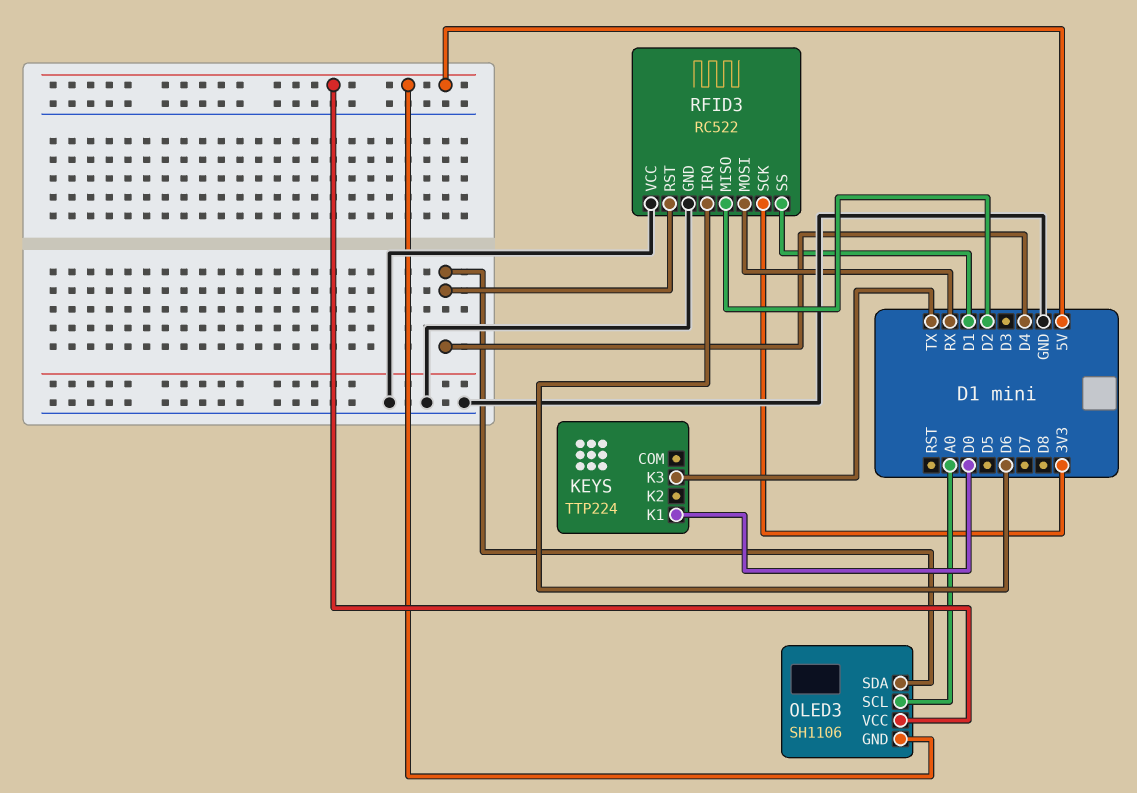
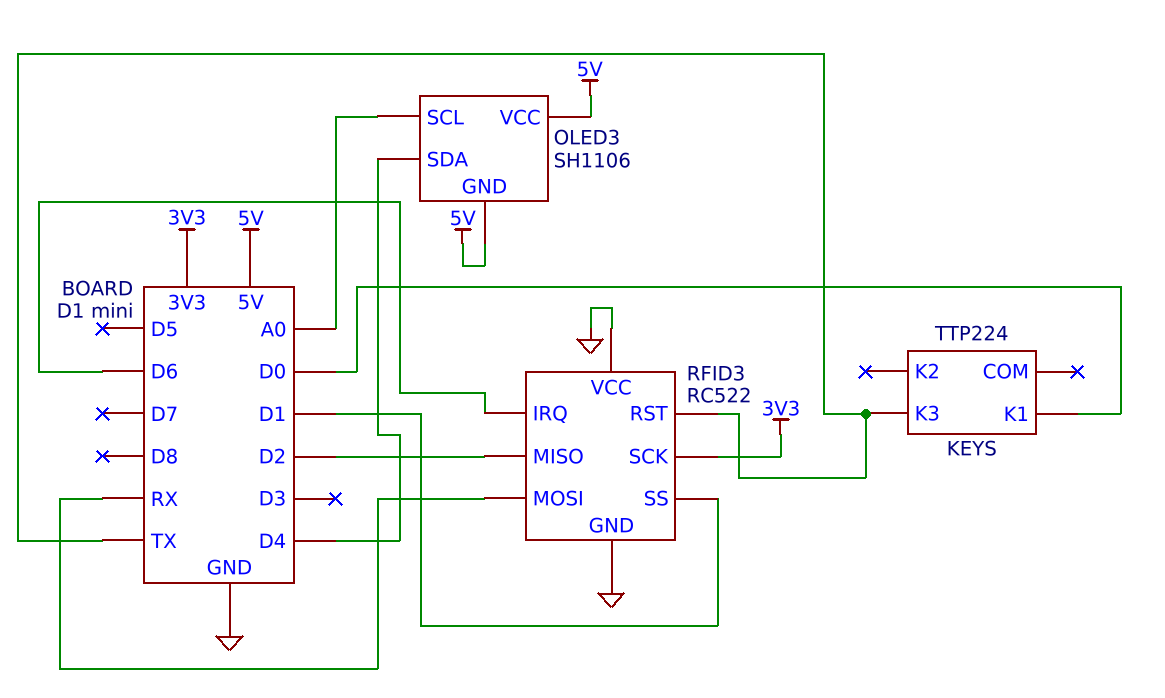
RFID3 pin RST: D4 -> TX

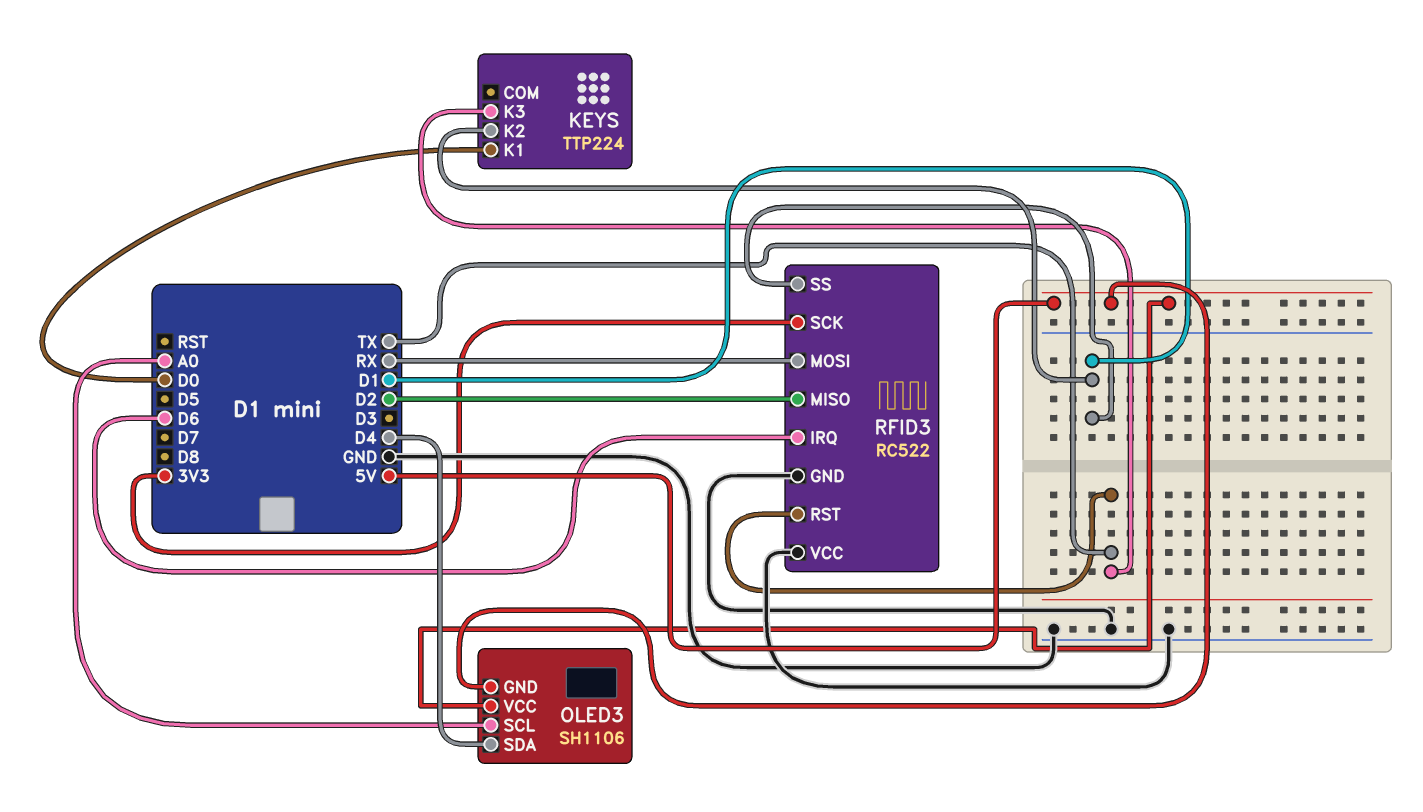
KEYS pin K2: none -> D1

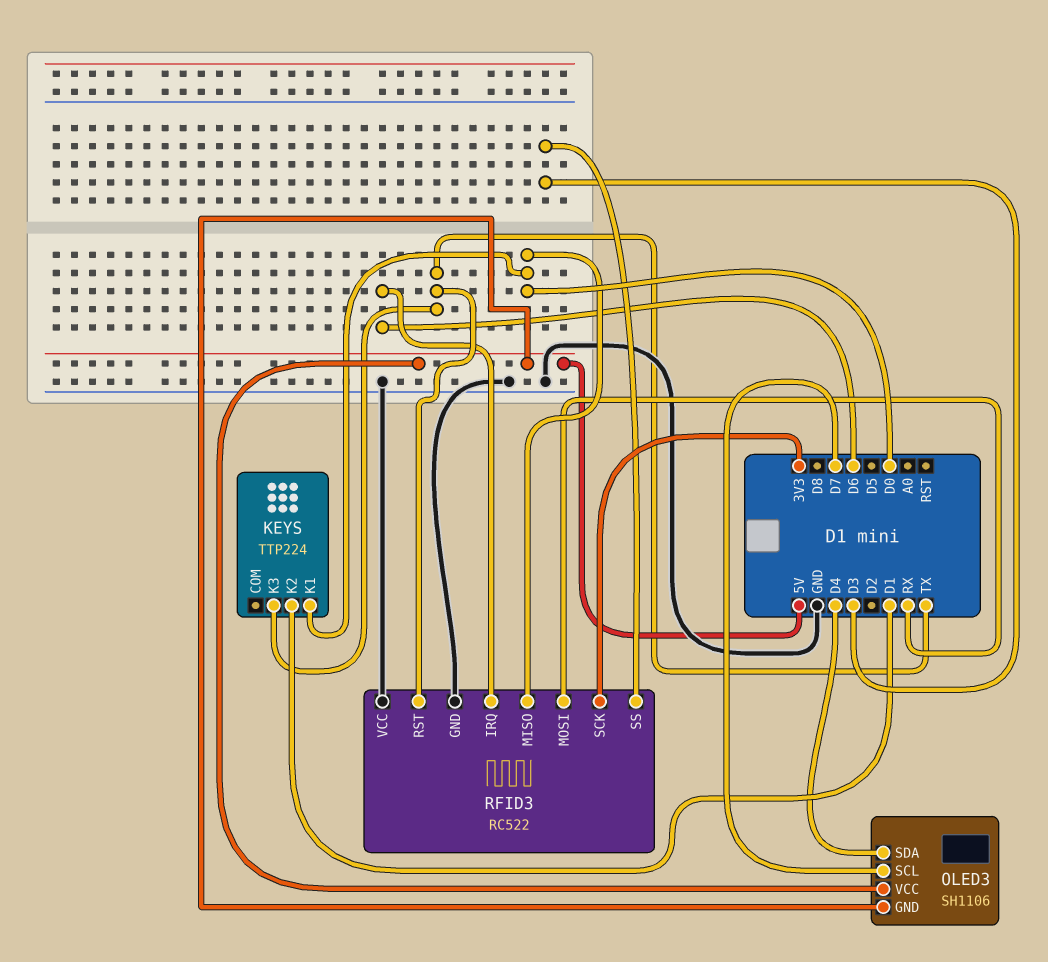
OLED3 pin SCL: A0 -> D7
RFID3 pin MISO: D2 -> D0
RFID3 pin SS: D1 -> D3

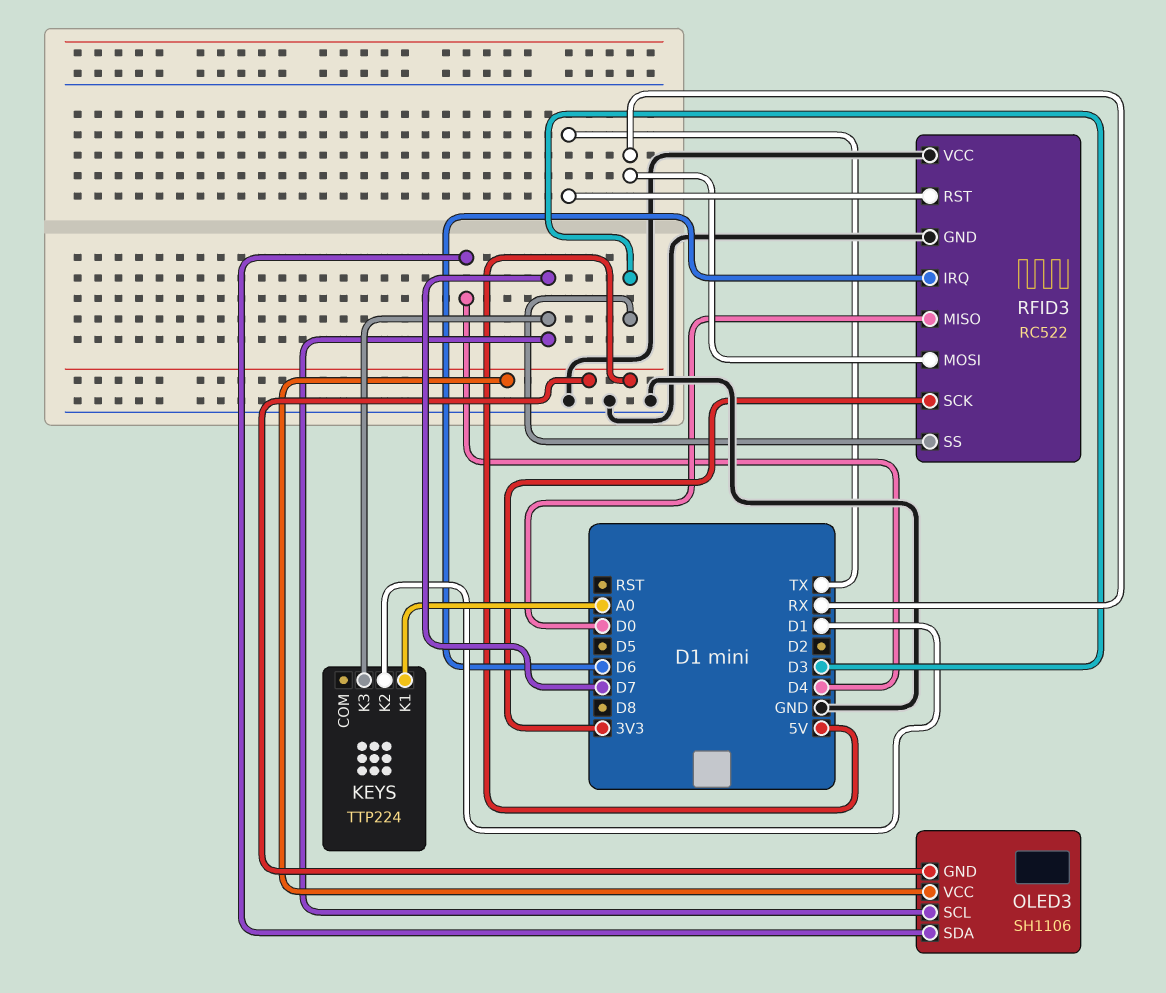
KEYS pin K1: D0 -> A0
KEYS pin K3: TX -> D7

